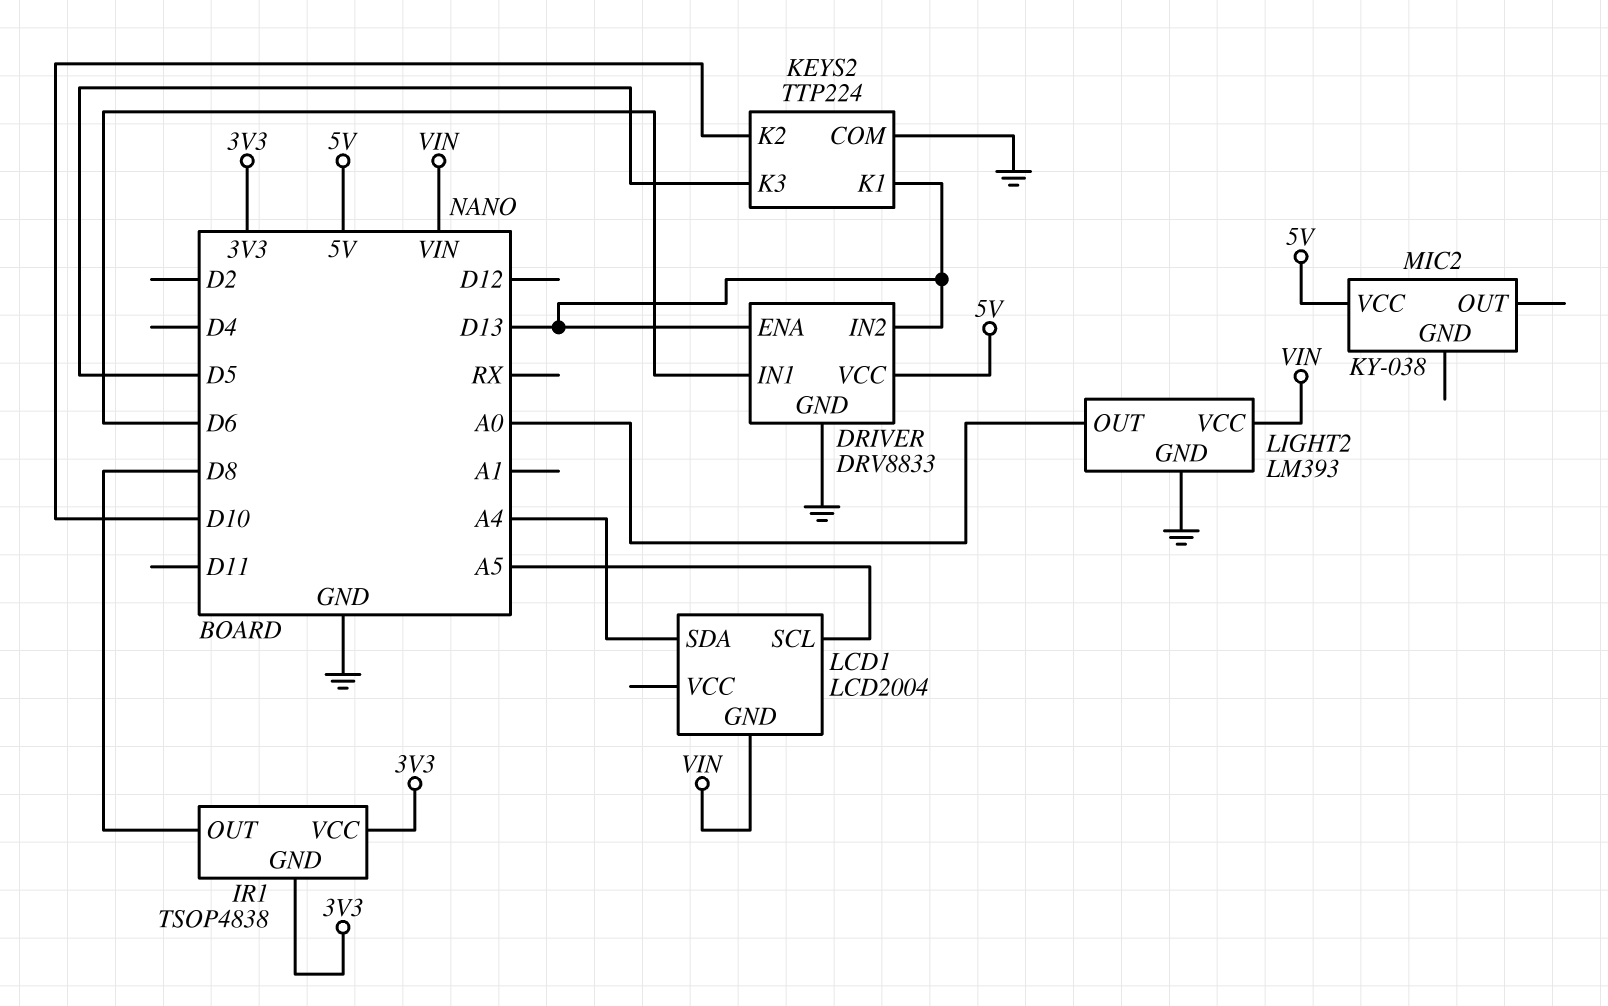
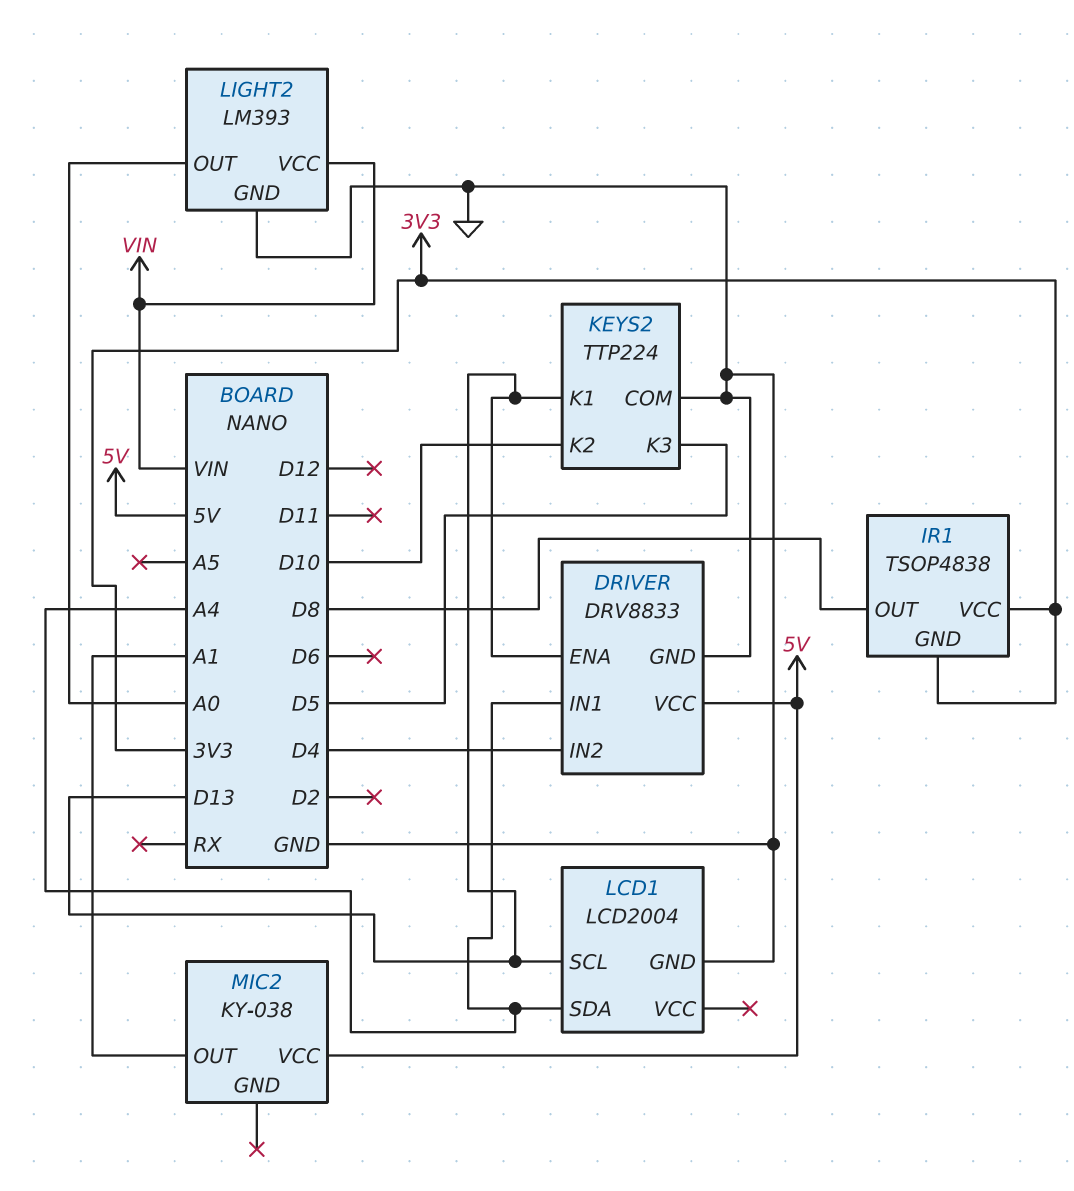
DRIVER pin IN1: D6 -> A4
DRIVER pin IN2: D13 -> D4
LCD1 pin GND: VIN -> GND
LCD1 pin SCL: A5 -> D13
MIC2 pin OUT: none -> A1

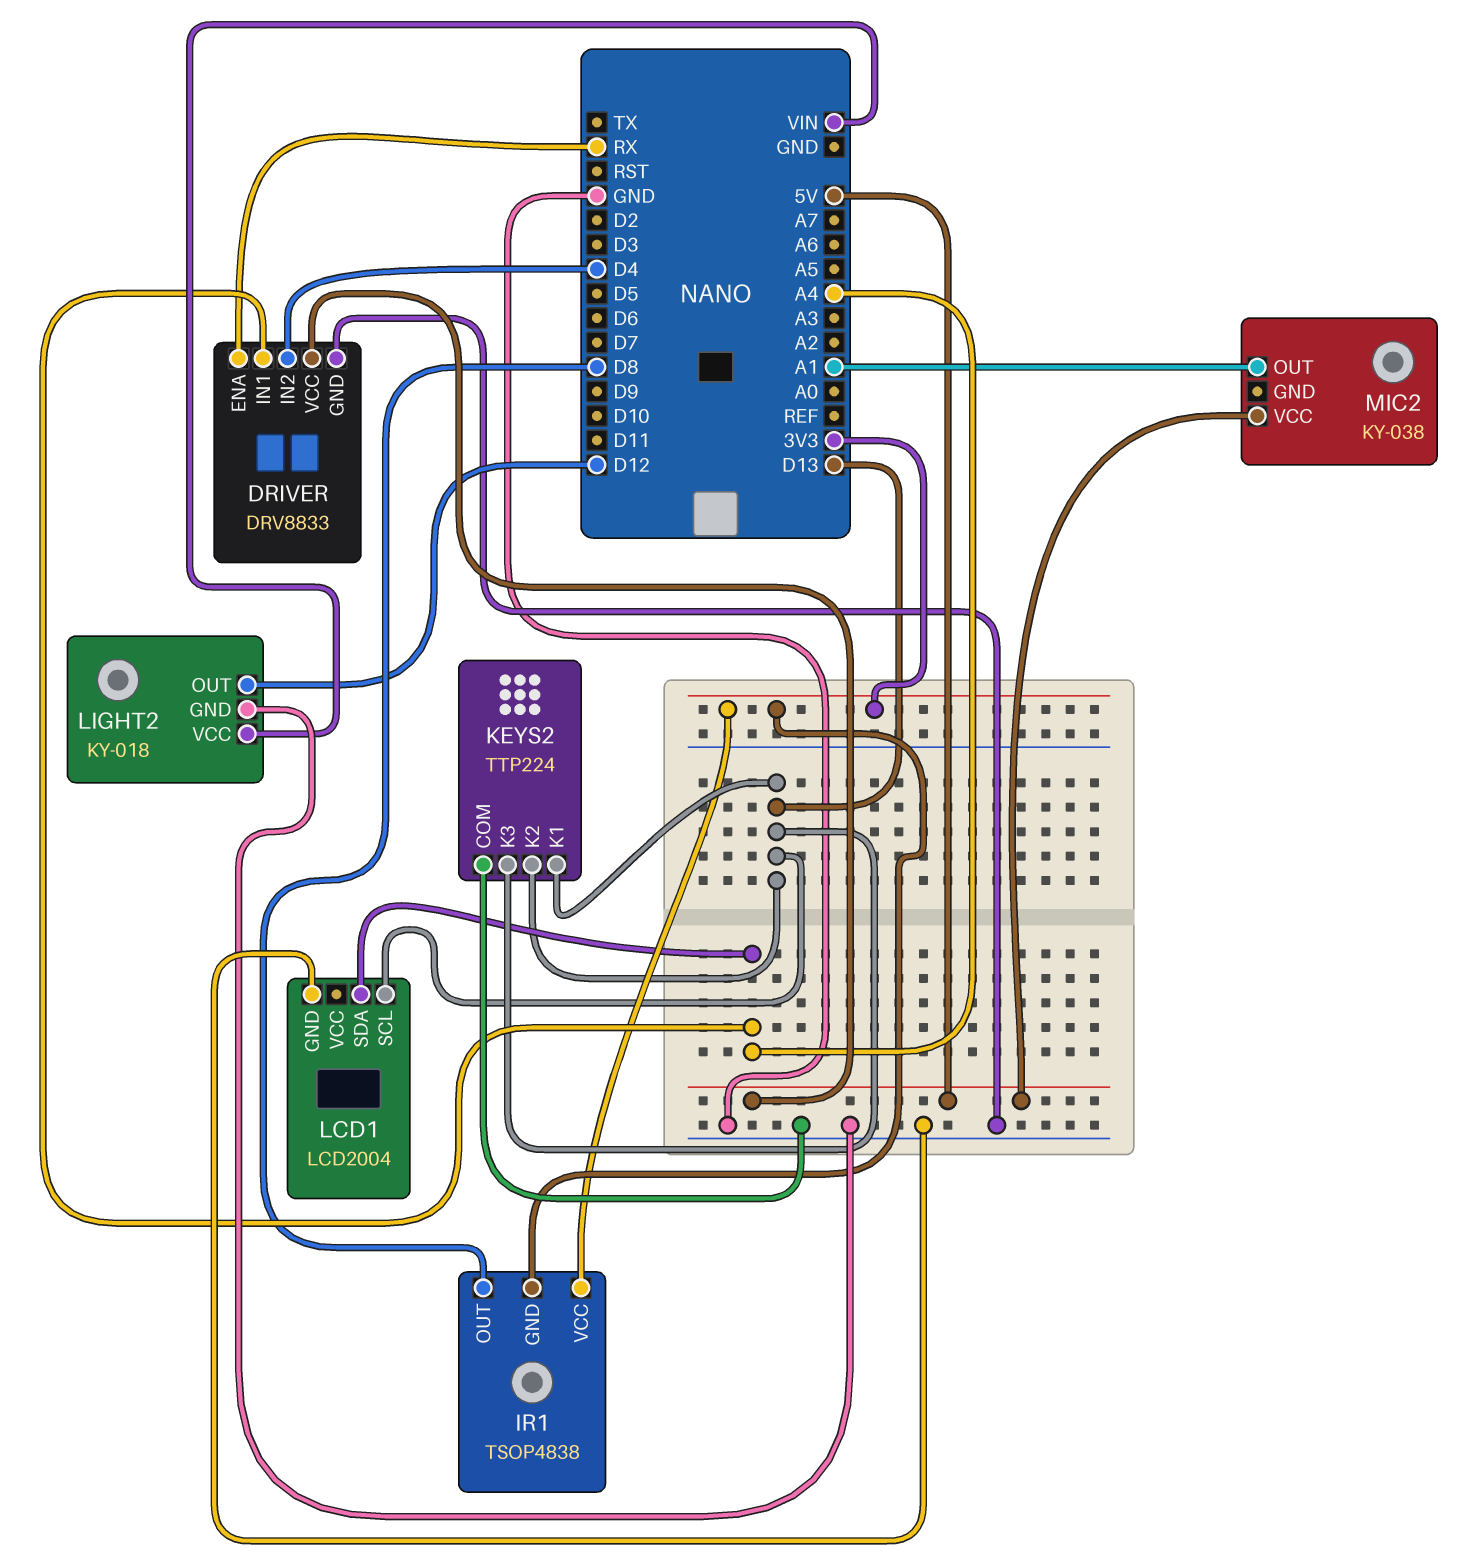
DRIVER pin ENA: D13 -> RX
KEYS2 pin K2: D10 -> D13
KEYS2 pin K3: D5 -> D13
LIGHT2: LM393 -> KY-018
LIGHT2 pin OUT: A0 -> D12

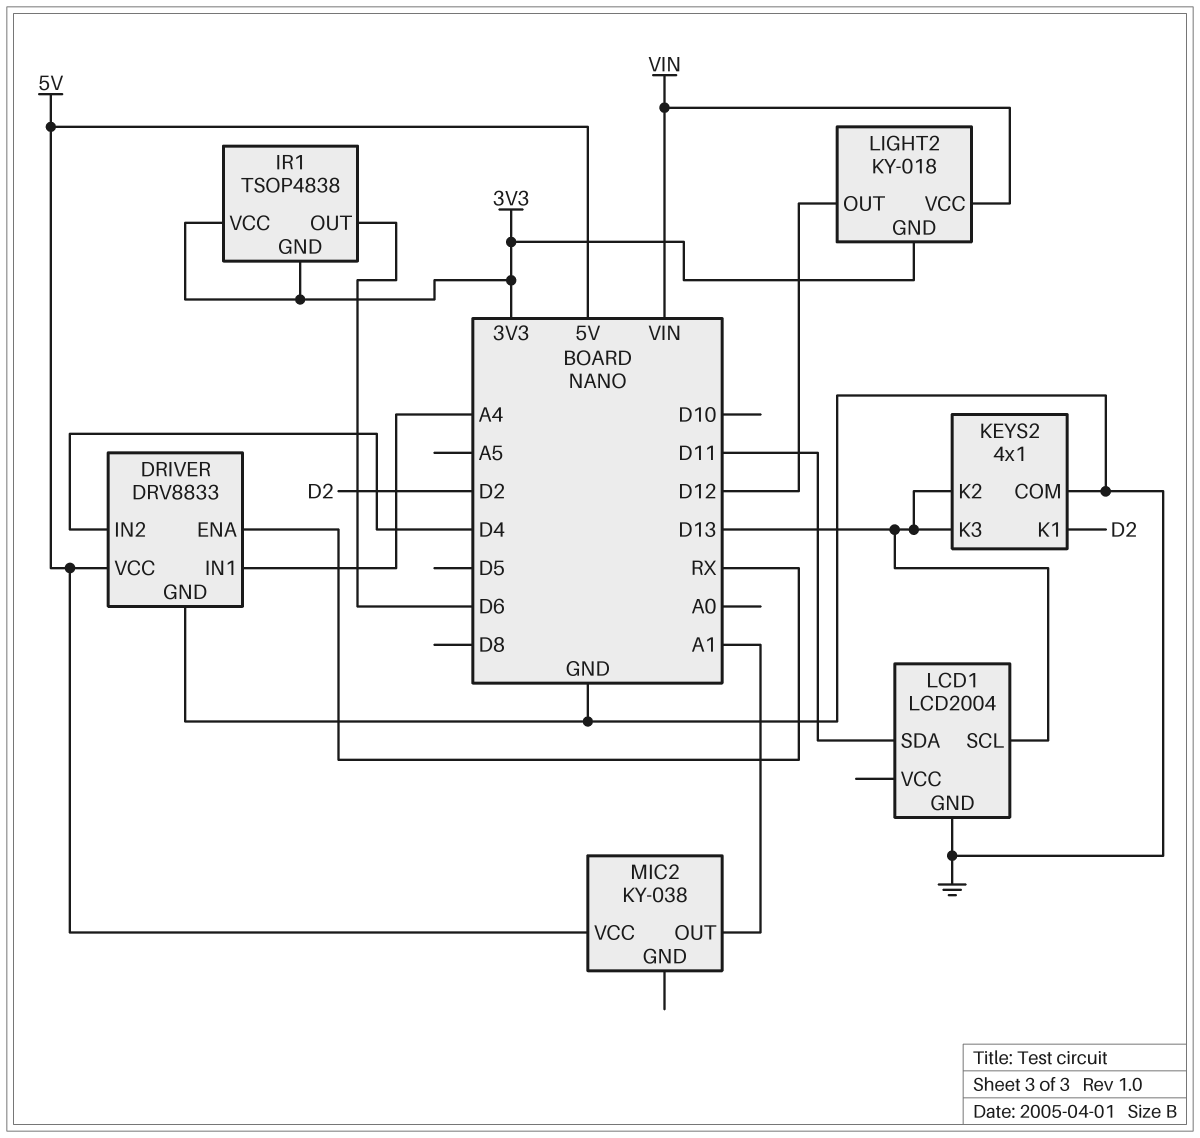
IR1 pin OUT: D8 -> D6
KEYS2: TTP224 -> 4x1
KEYS2 pin K1: D13 -> D2
LCD1 pin SDA: A4 -> D11
LIGHT2 pin GND: GND -> 3V3

